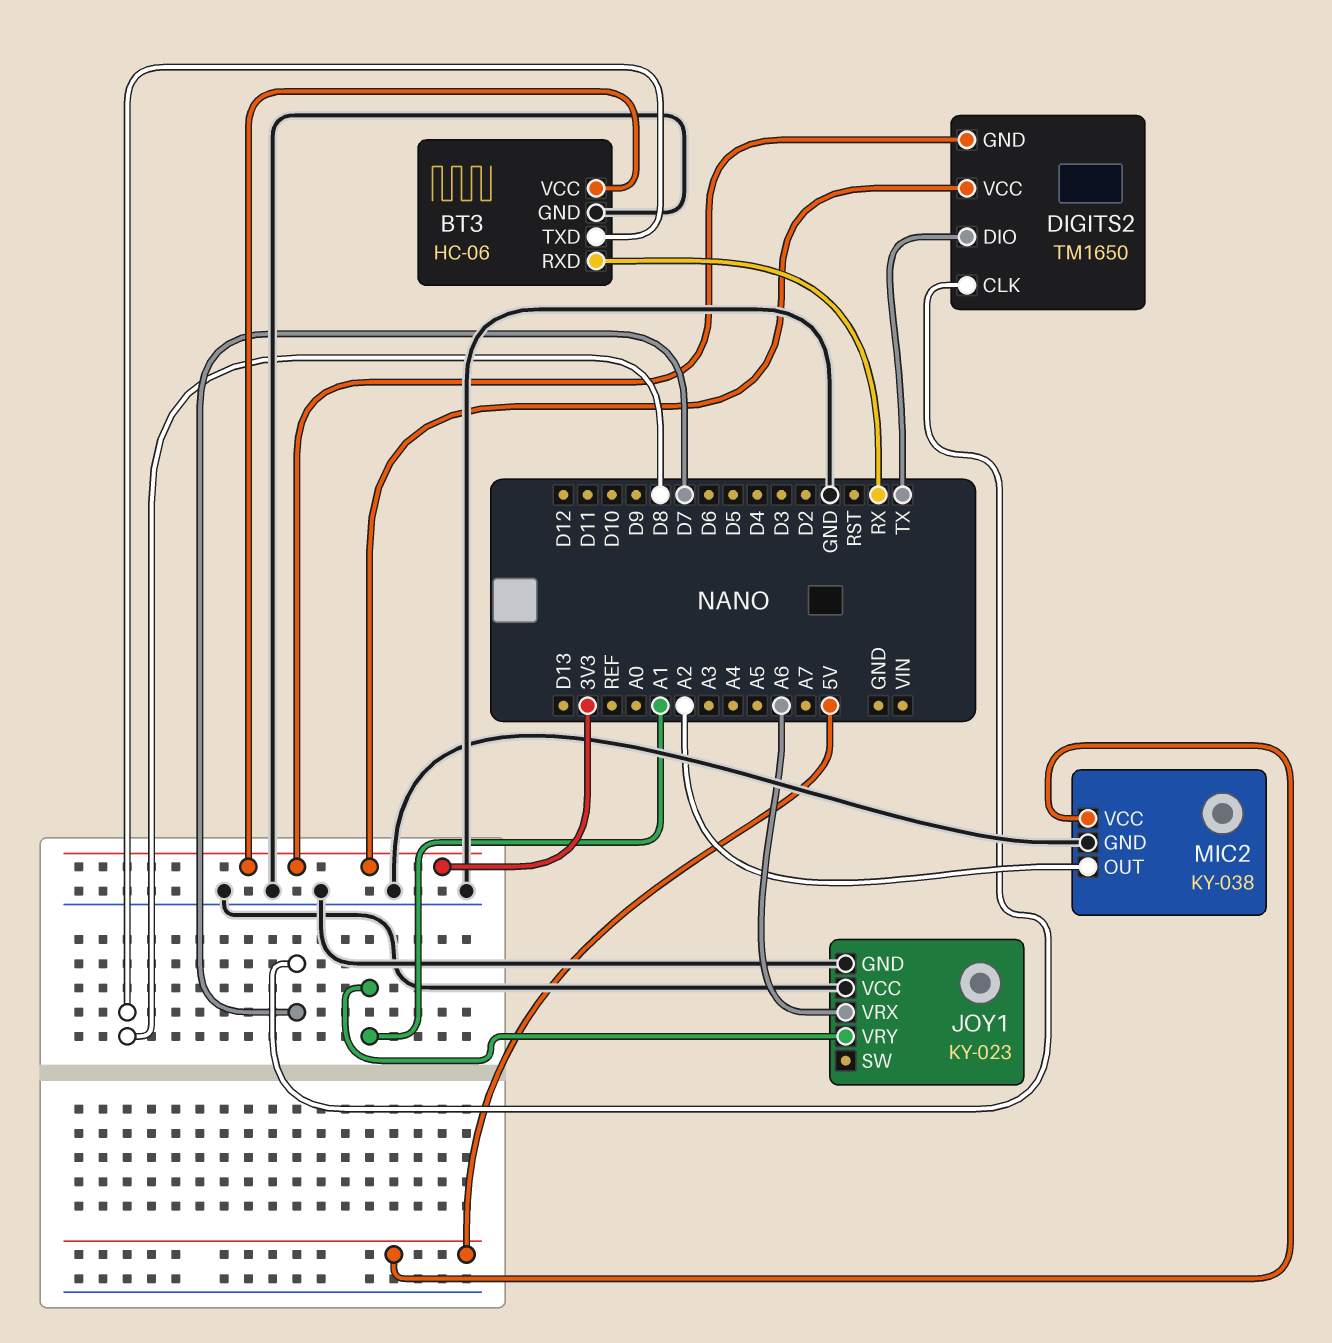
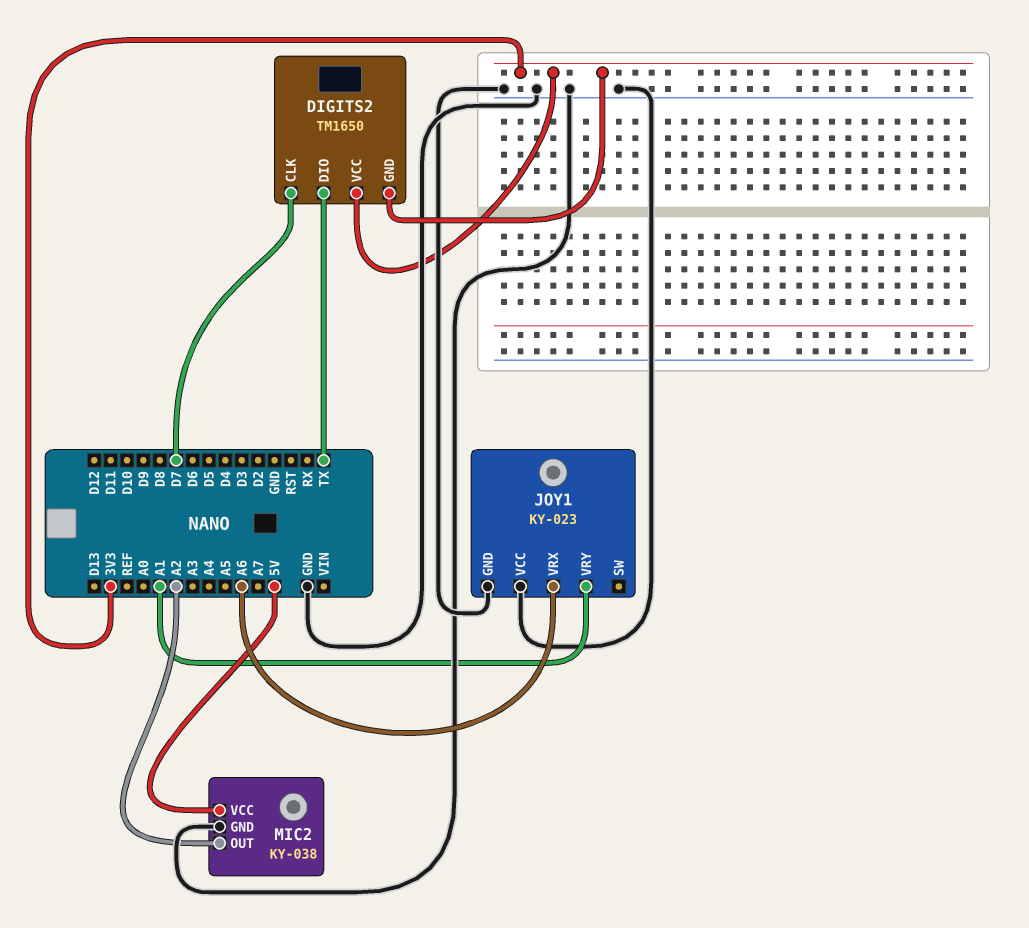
BT3: HC-06 -> none
BT3 pin GND: GND -> none
BT3 pin RXD: RX -> none
BT3 pin TXD: D8 -> none
BT3 pin VCC: 3V3 -> none

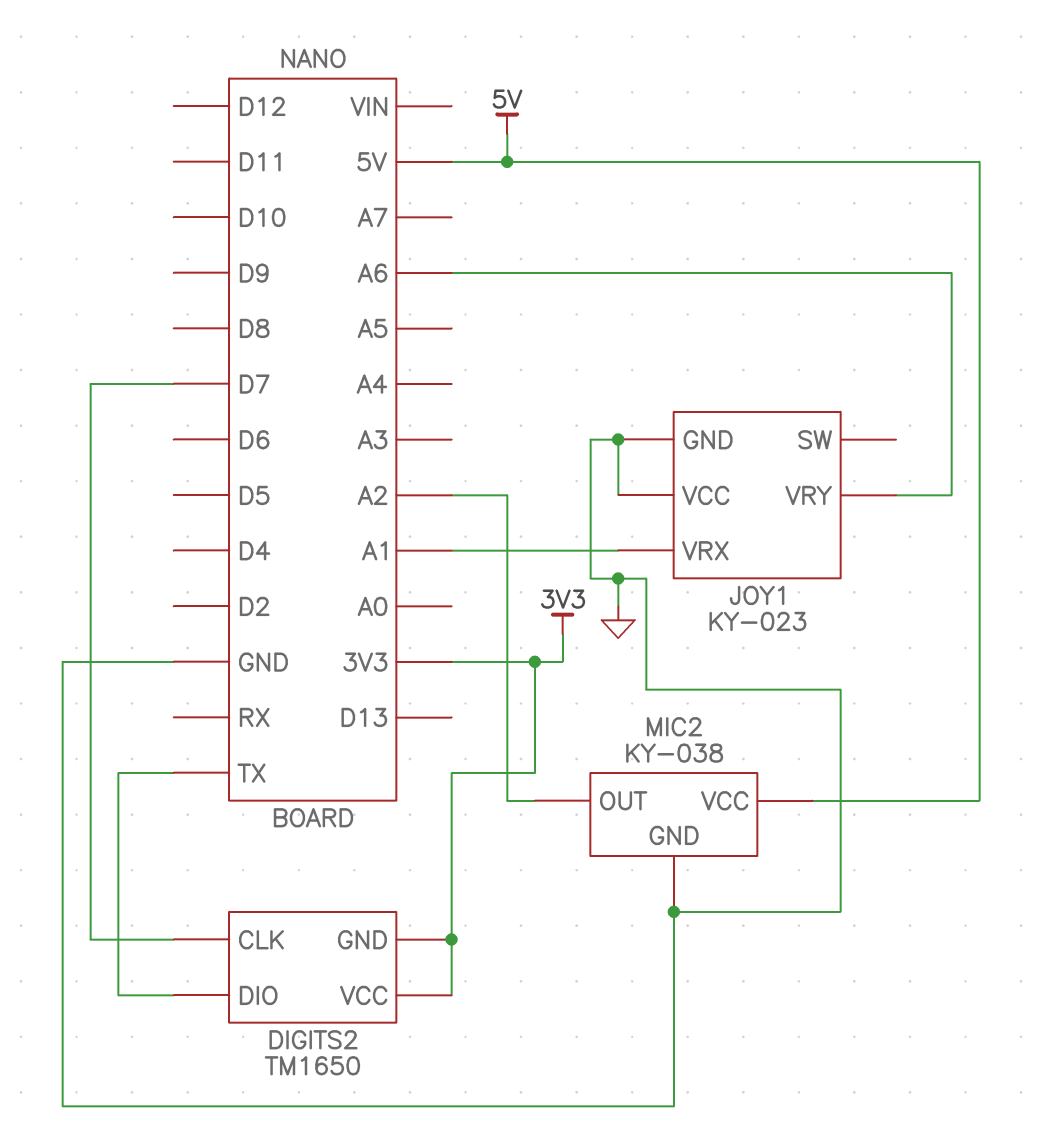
JOY1 pin VRX: A6 -> A1
JOY1 pin VRY: A1 -> A6

